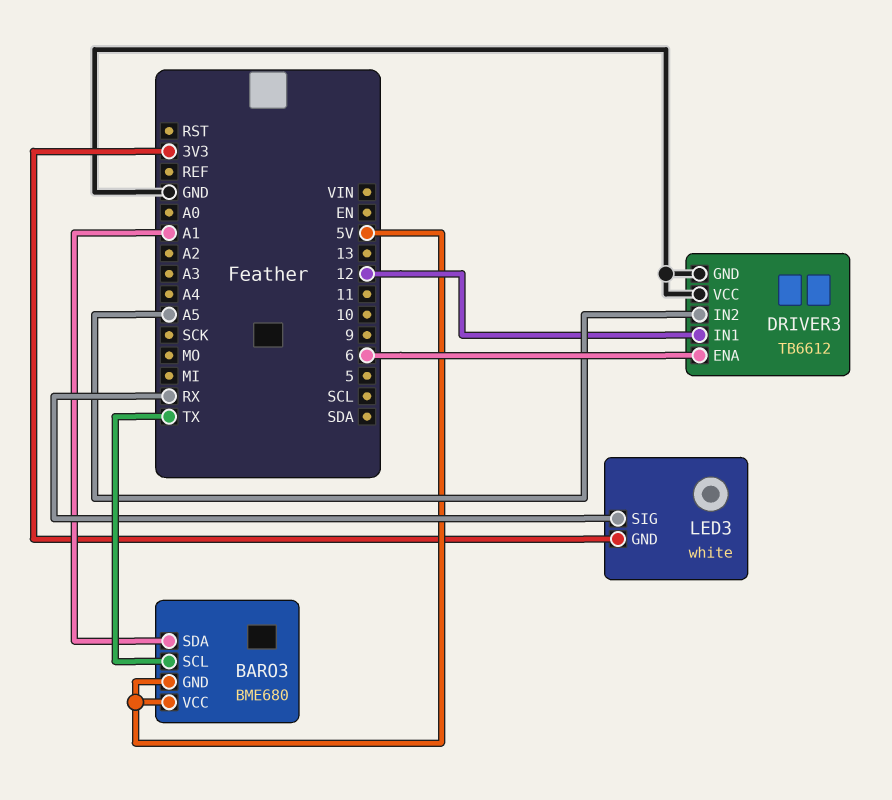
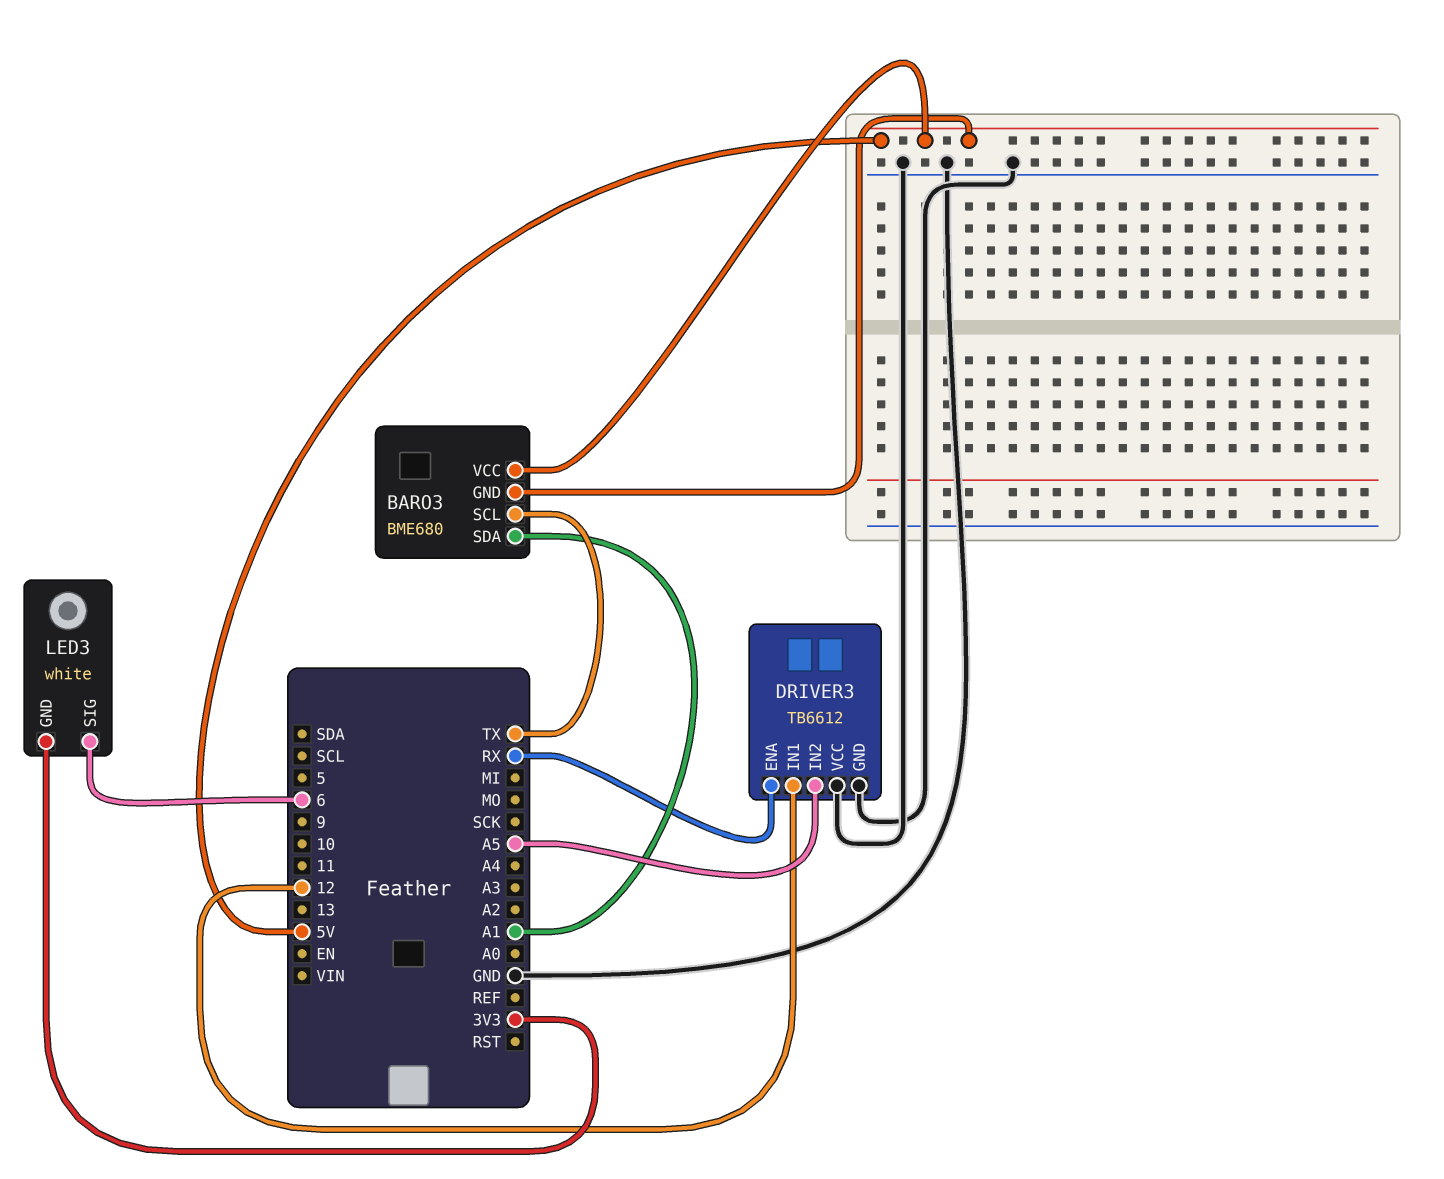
DRIVER3 pin ENA: 6 -> RX
LED3 pin SIG: RX -> 6

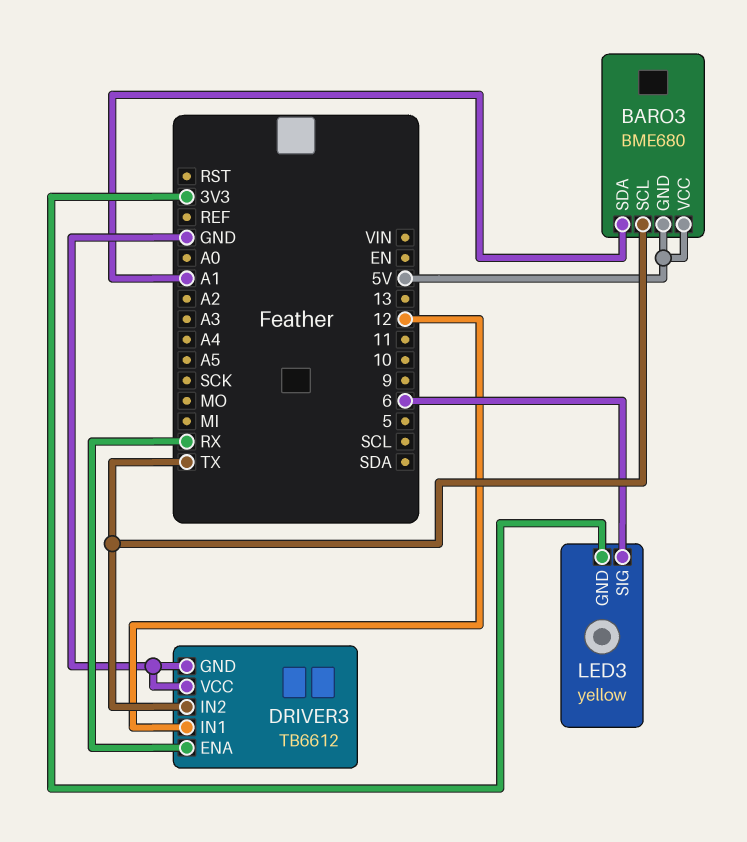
DRIVER3 pin IN2: A5 -> TX
LED3: white -> yellow

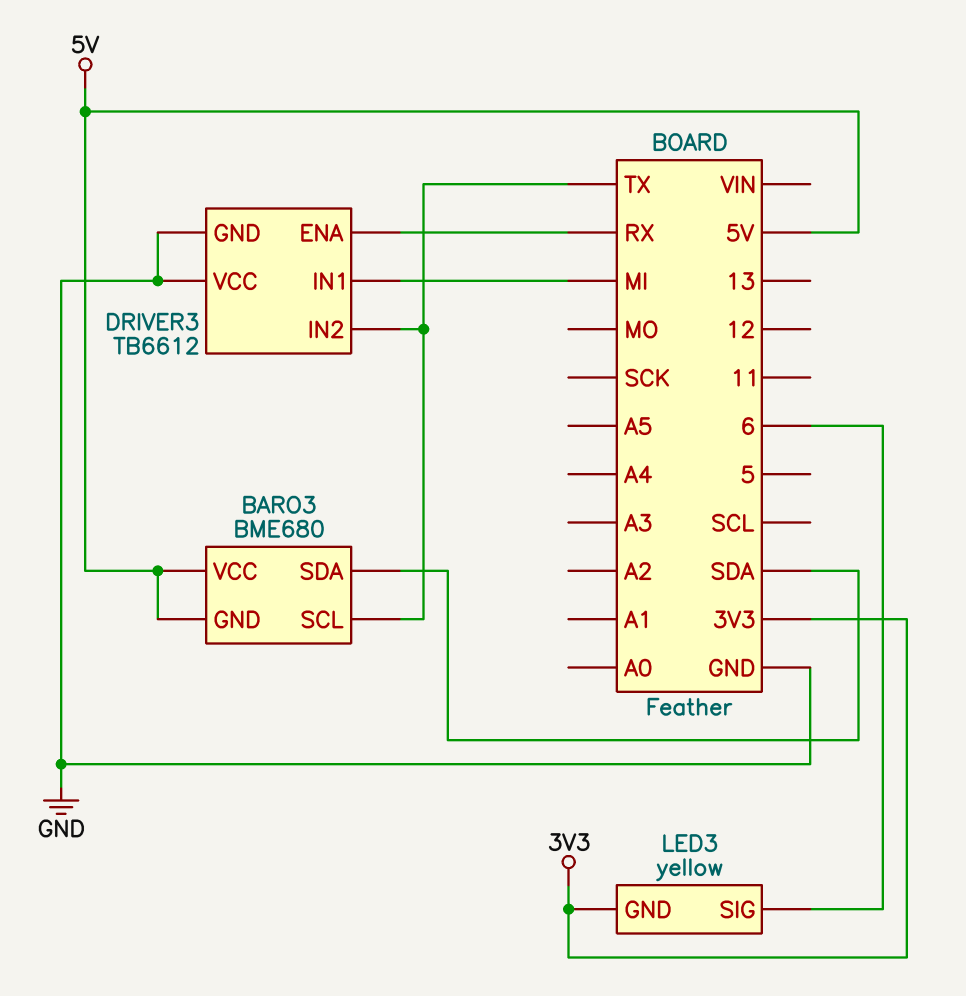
BARO3 pin SDA: A1 -> SDA
DRIVER3 pin IN1: 12 -> MI

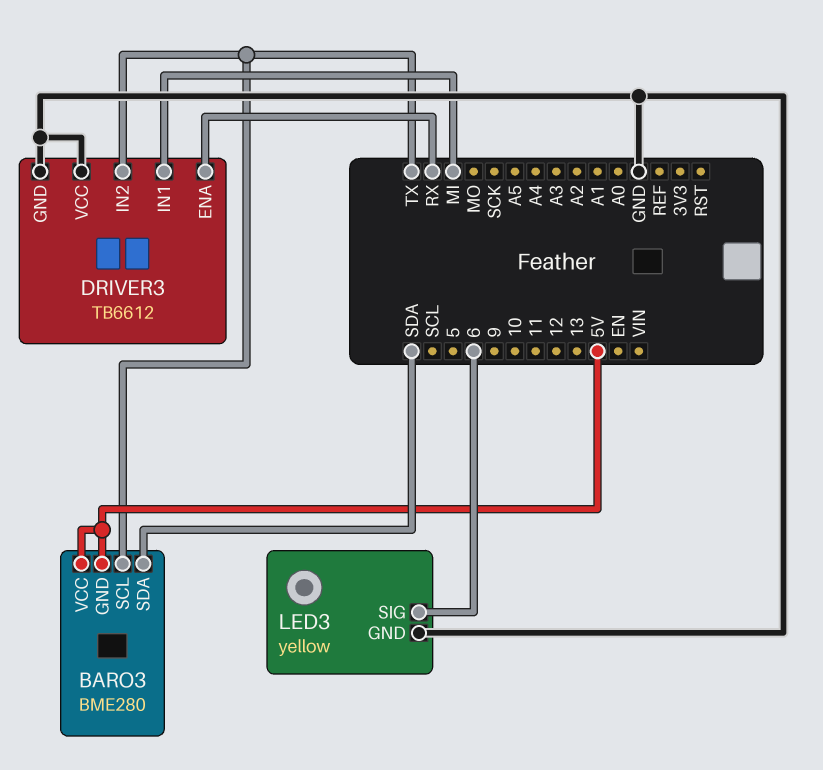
BARO3: BME680 -> BME280
LED3 pin GND: 3V3 -> GND

